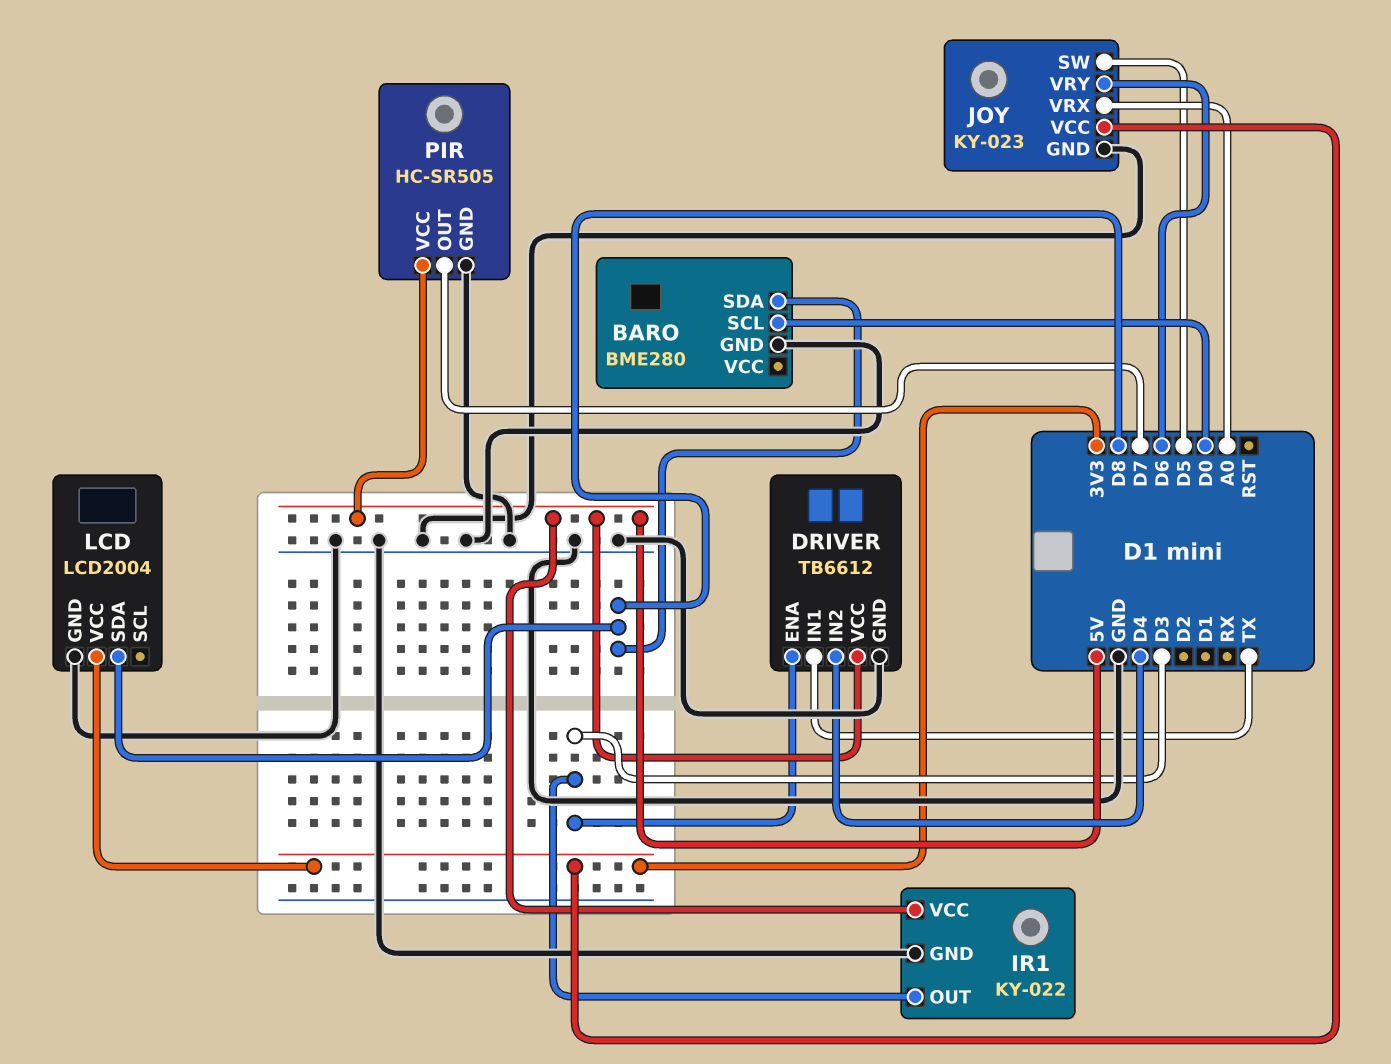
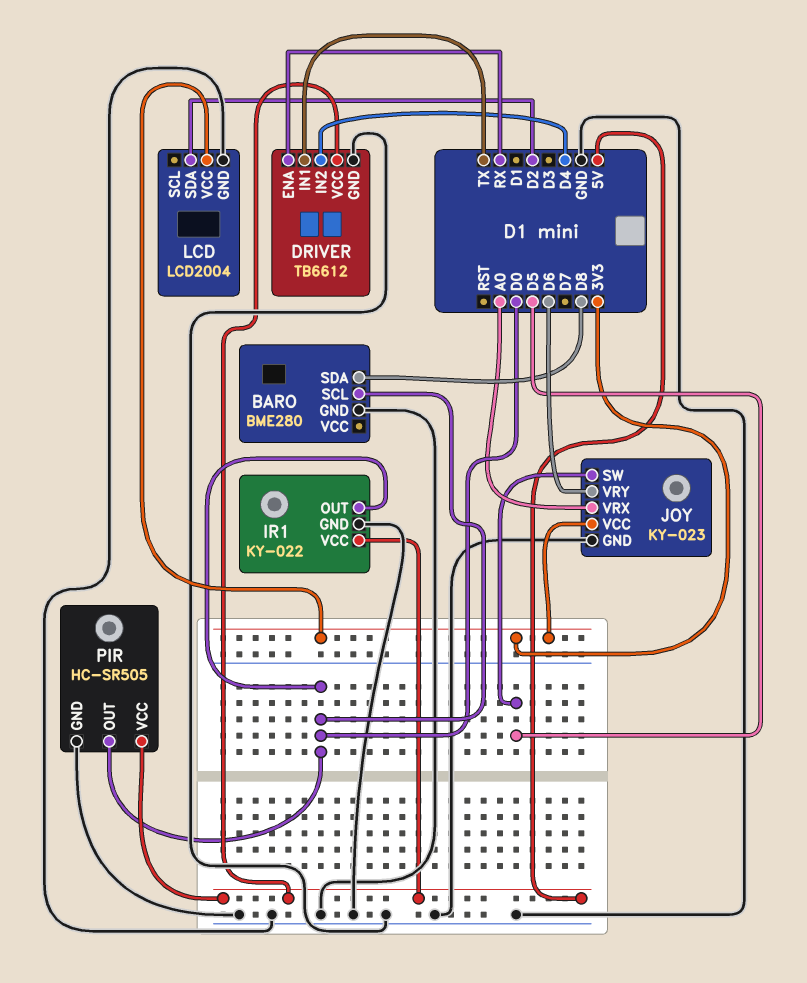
DRIVER pin ENA: D3 -> RX
IR1 pin OUT: D3 -> D0
LCD pin SDA: D8 -> D2
PIR pin OUT: D7 -> D0

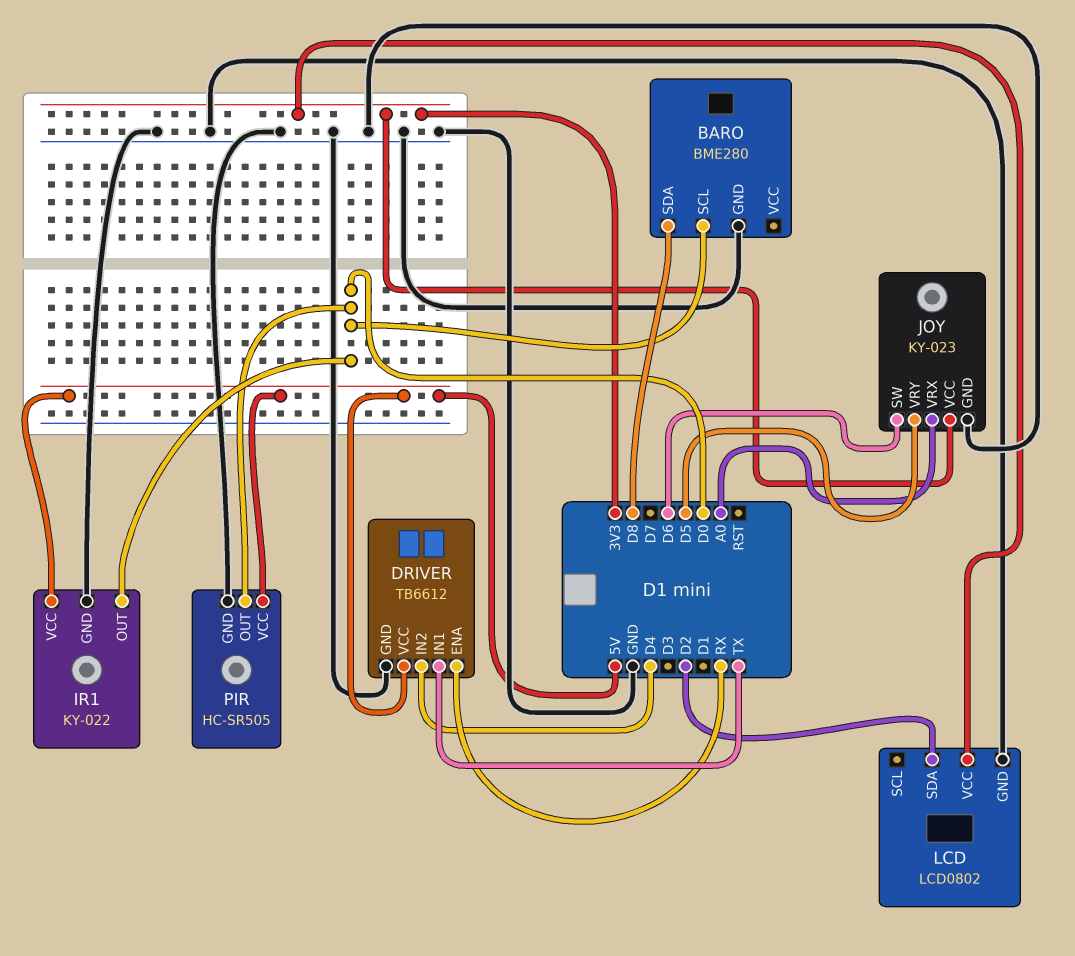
JOY pin SW: D5 -> D6
JOY pin VRY: D6 -> D5
LCD: LCD2004 -> LCD0802

